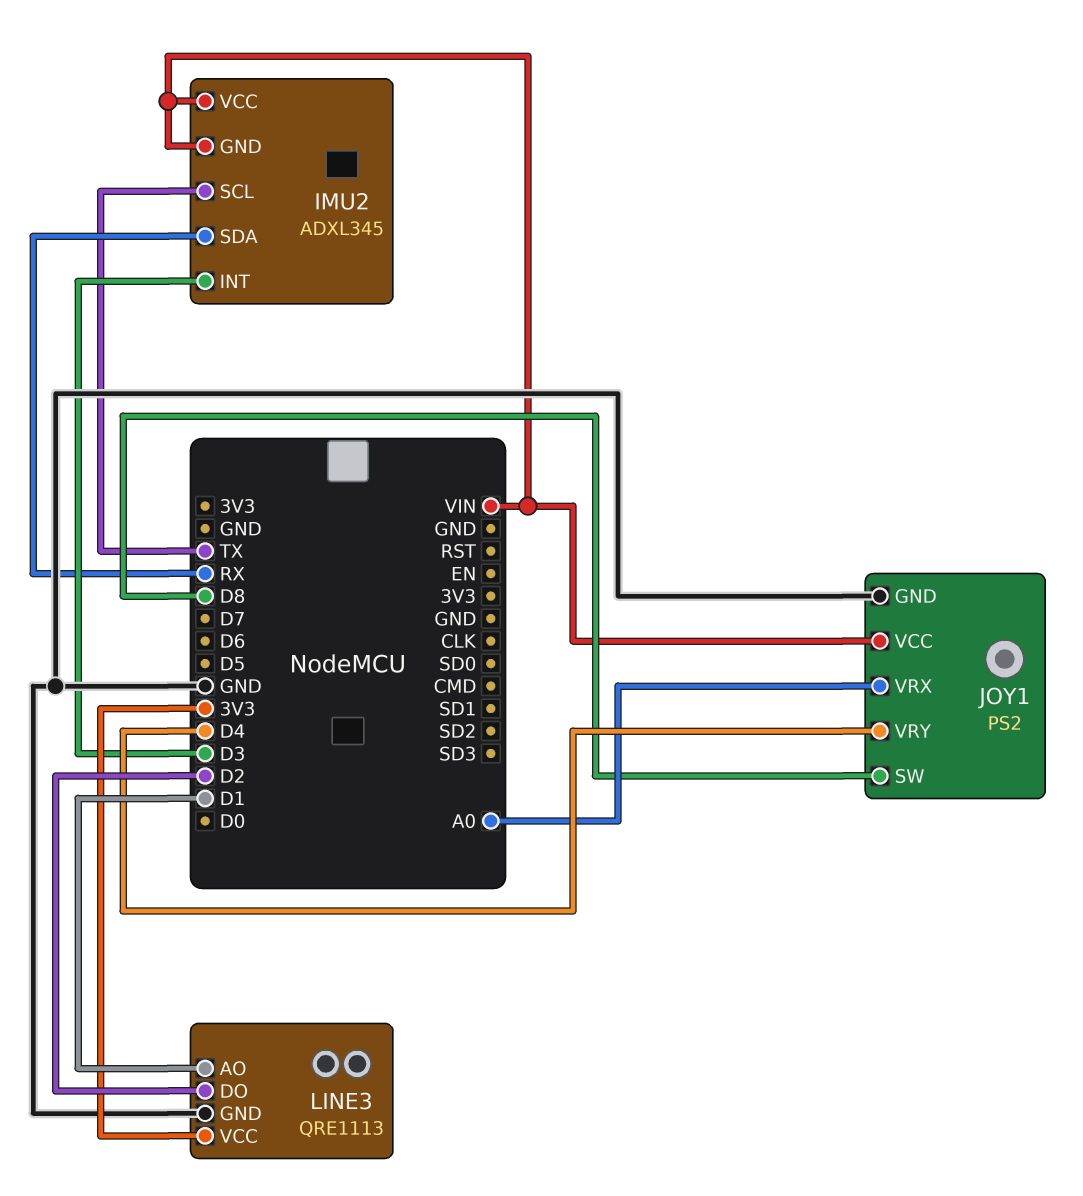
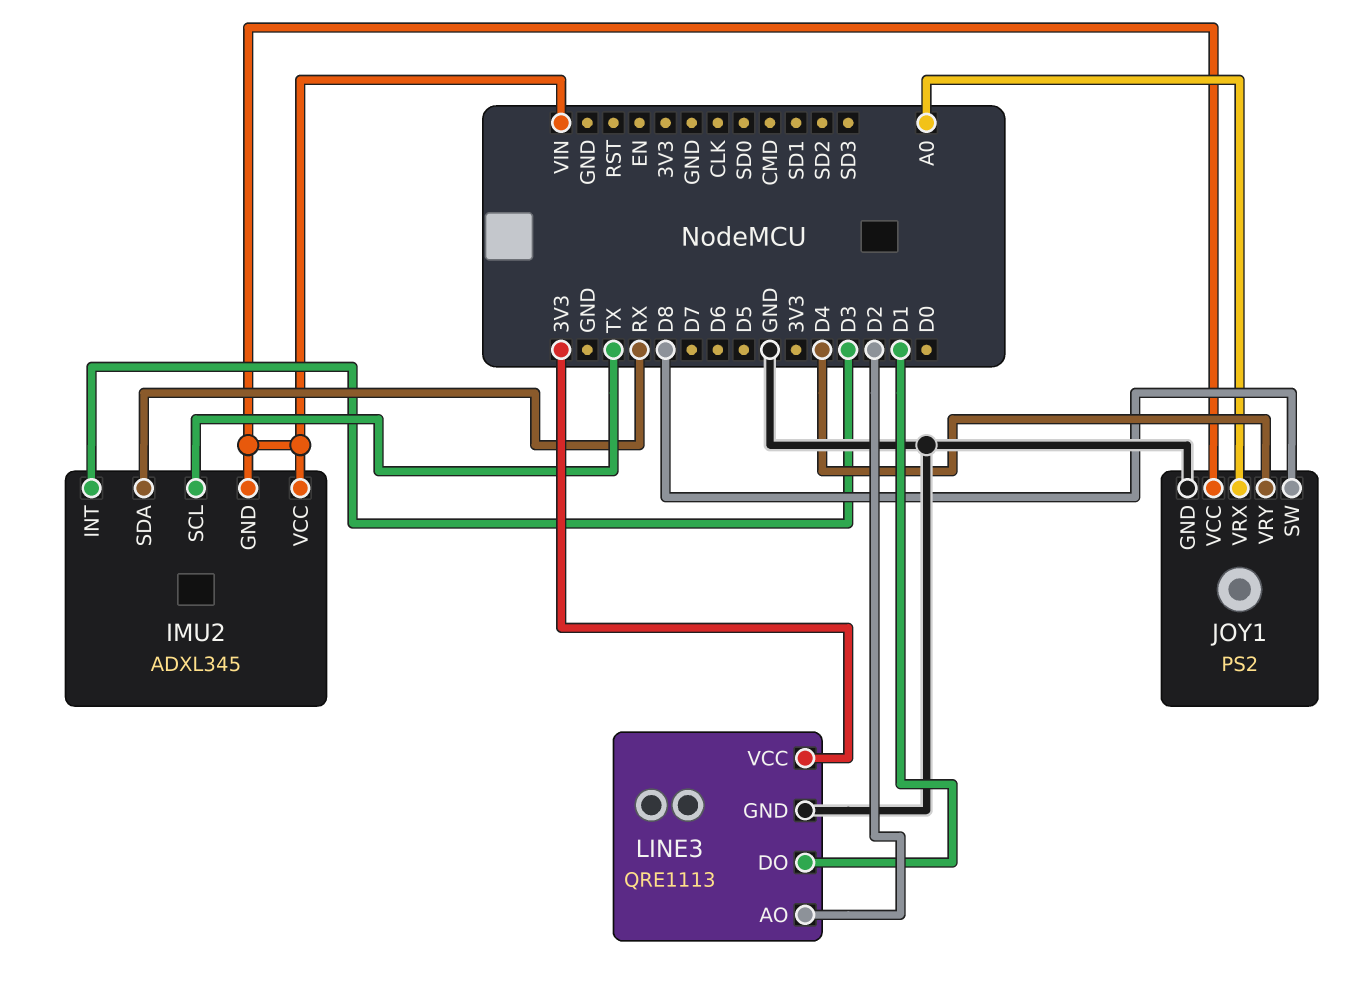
LINE3 pin AO: D1 -> D2
LINE3 pin DO: D2 -> D1

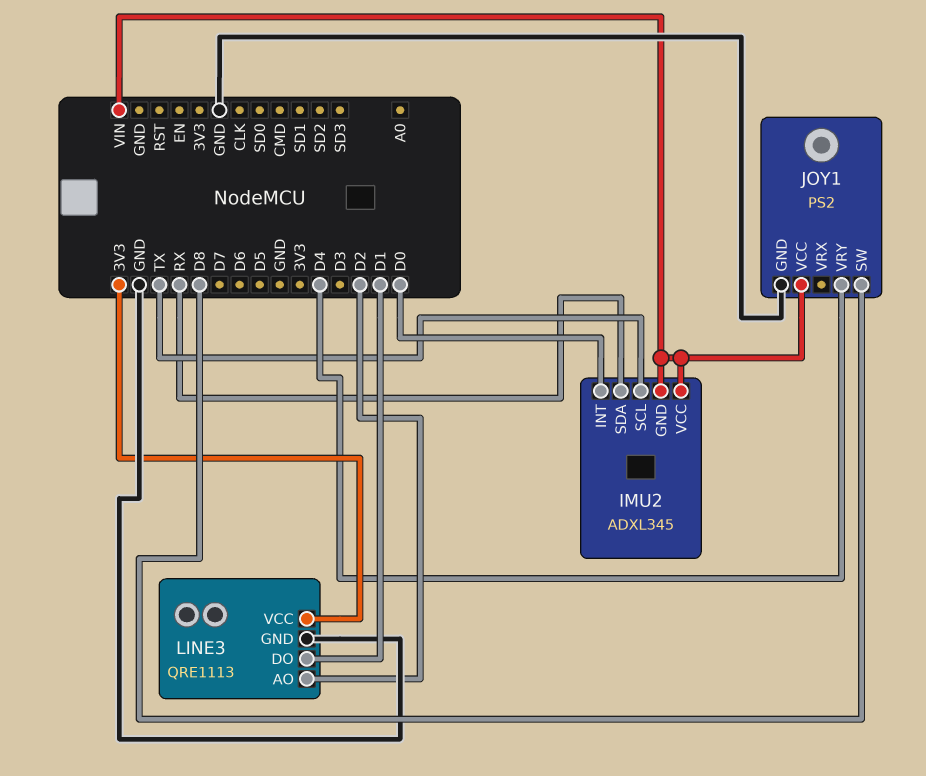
IMU2 pin INT: D3 -> D0
JOY1 pin VRX: A0 -> none

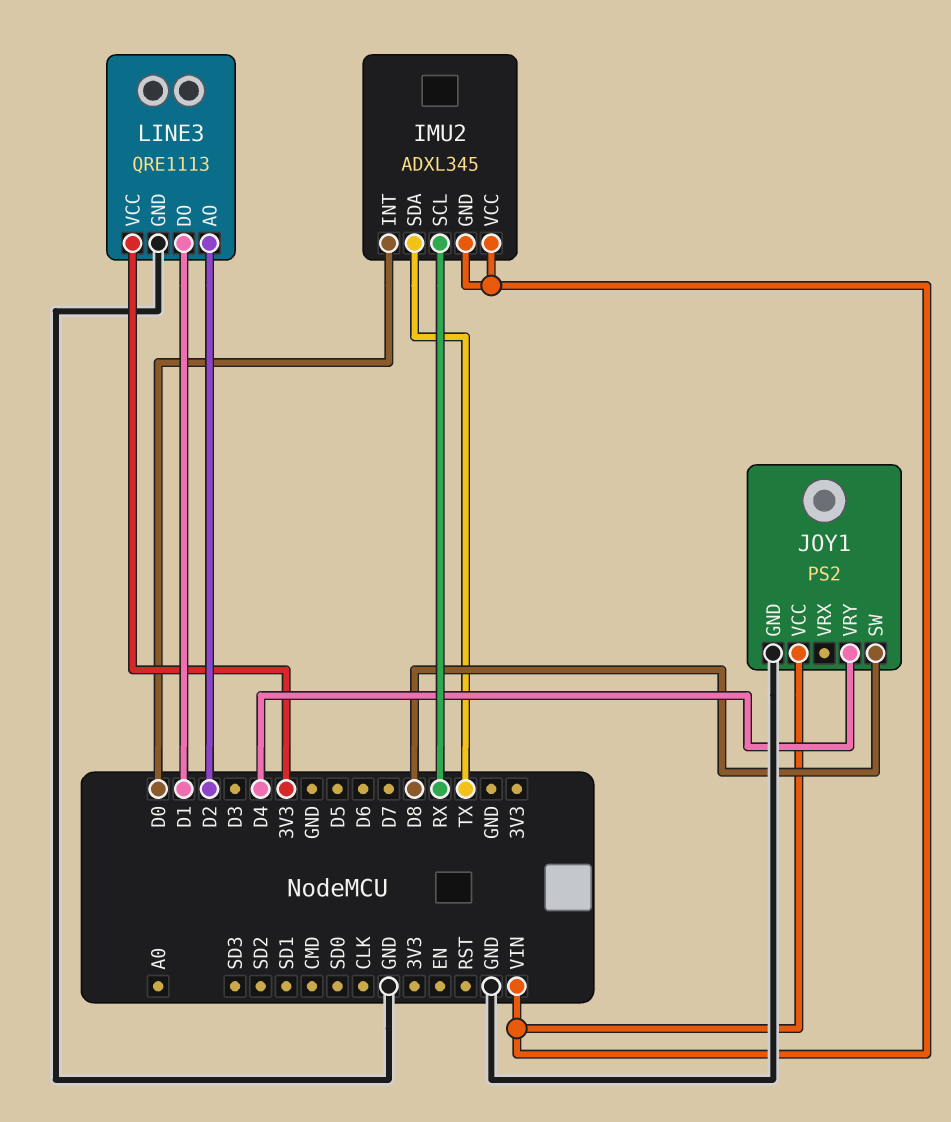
IMU2 pin SCL: TX -> RX
IMU2 pin SDA: RX -> TX

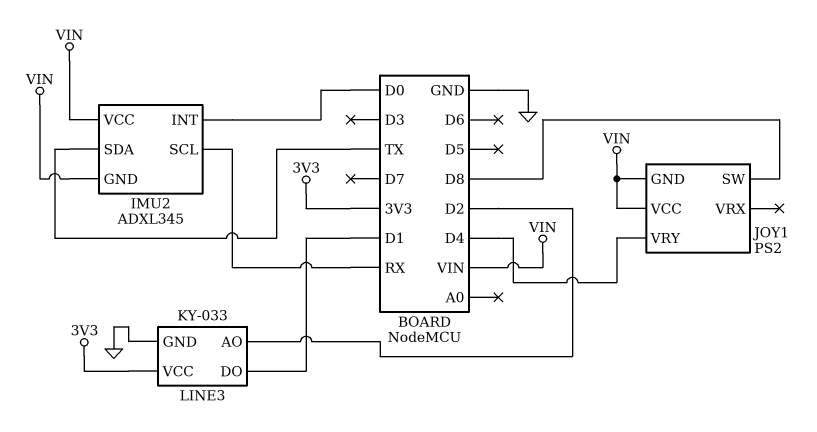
JOY1 pin GND: GND -> VIN
LINE3: QRE1113 -> KY-033

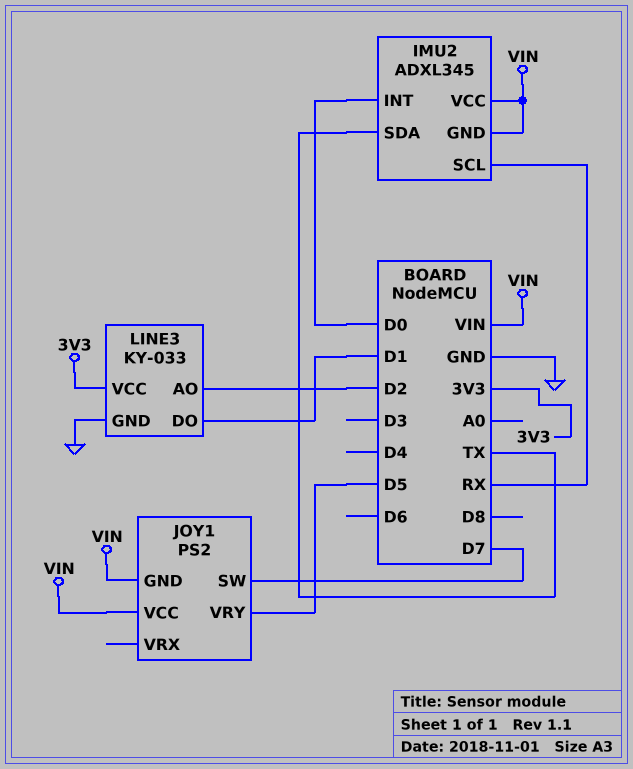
JOY1 pin SW: D8 -> D7
JOY1 pin VRY: D4 -> D5

